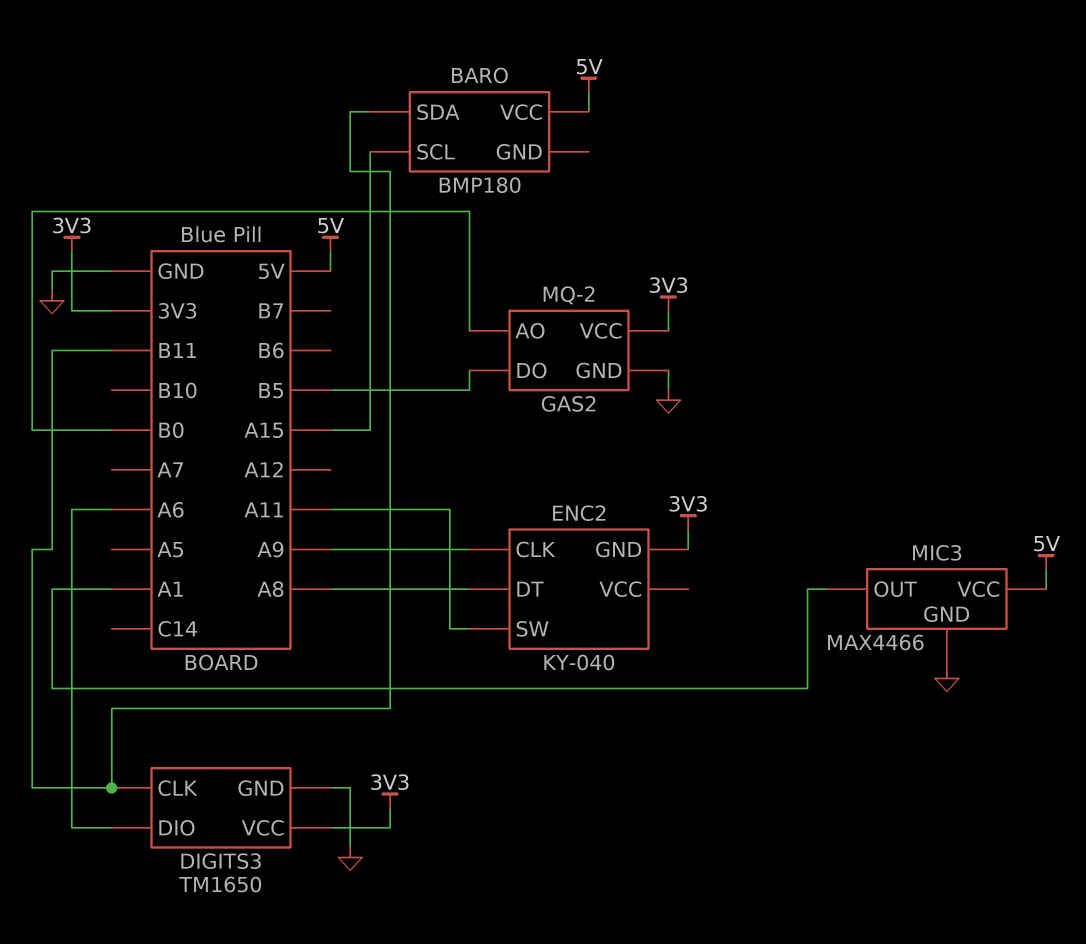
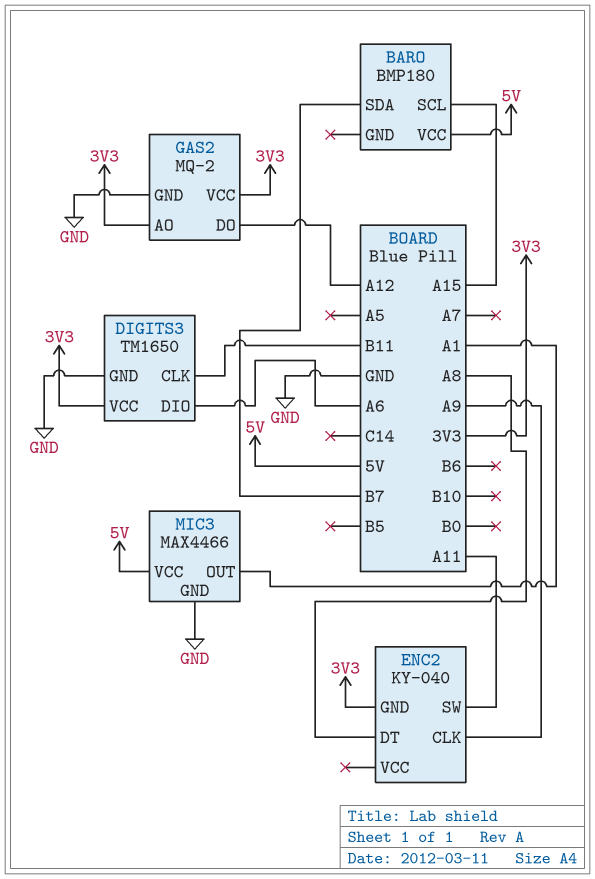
BARO pin SDA: B11 -> B7
GAS2 pin AO: B0 -> 3V3
GAS2 pin DO: B5 -> A12

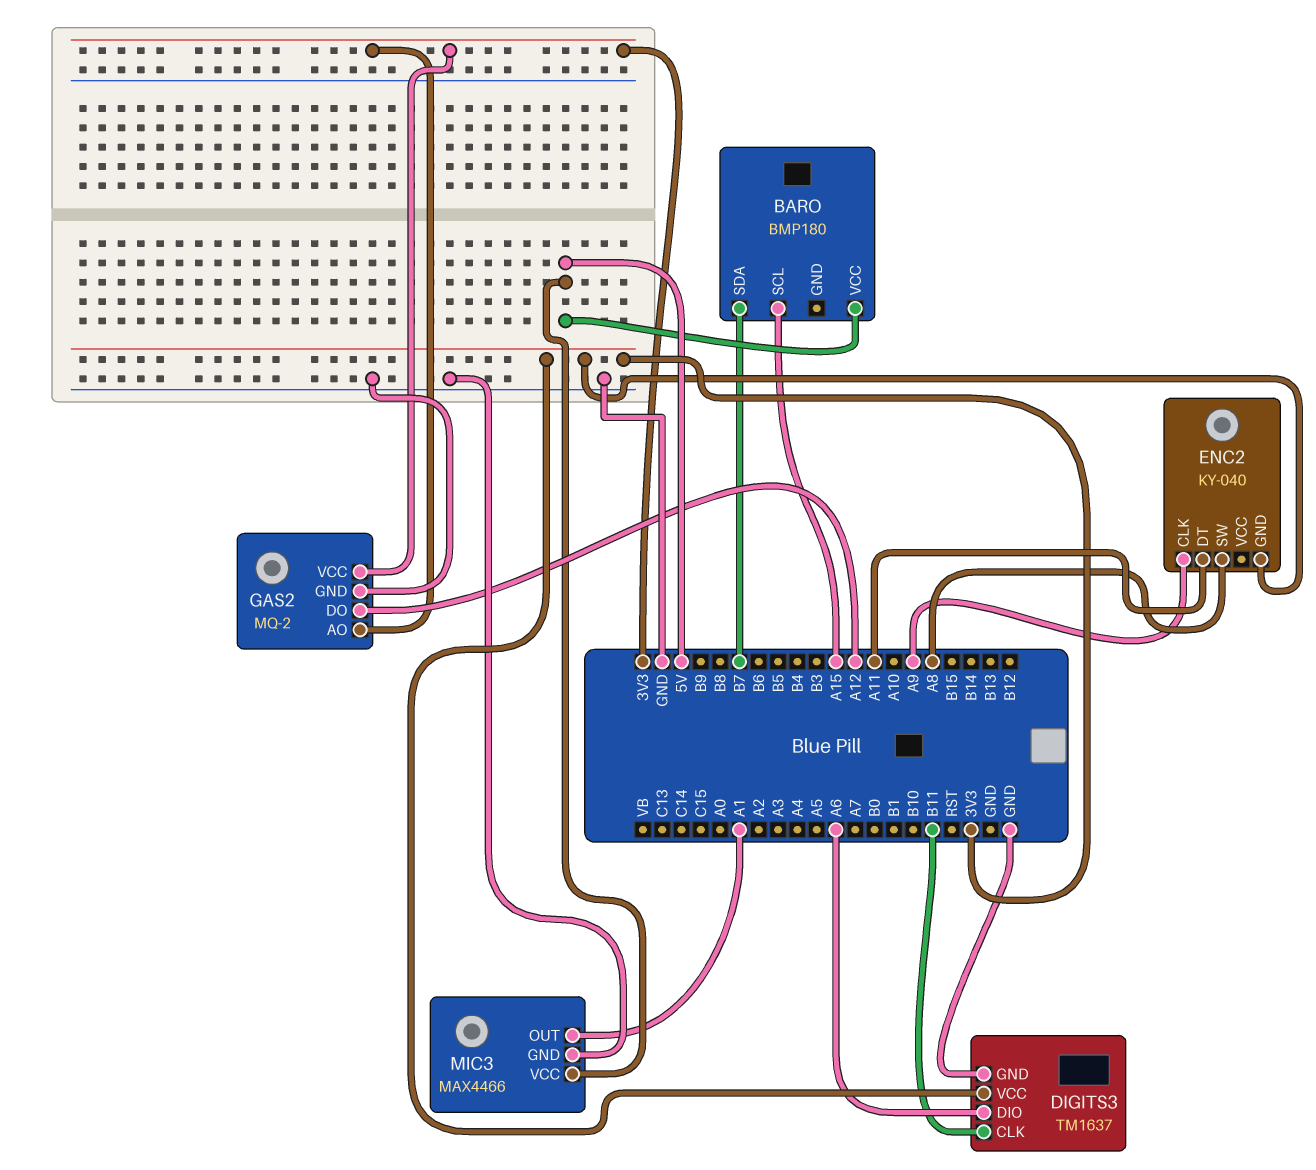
DIGITS3: TM1650 -> TM1637
ENC2 pin DT: A8 -> A11
ENC2 pin SW: A11 -> A8

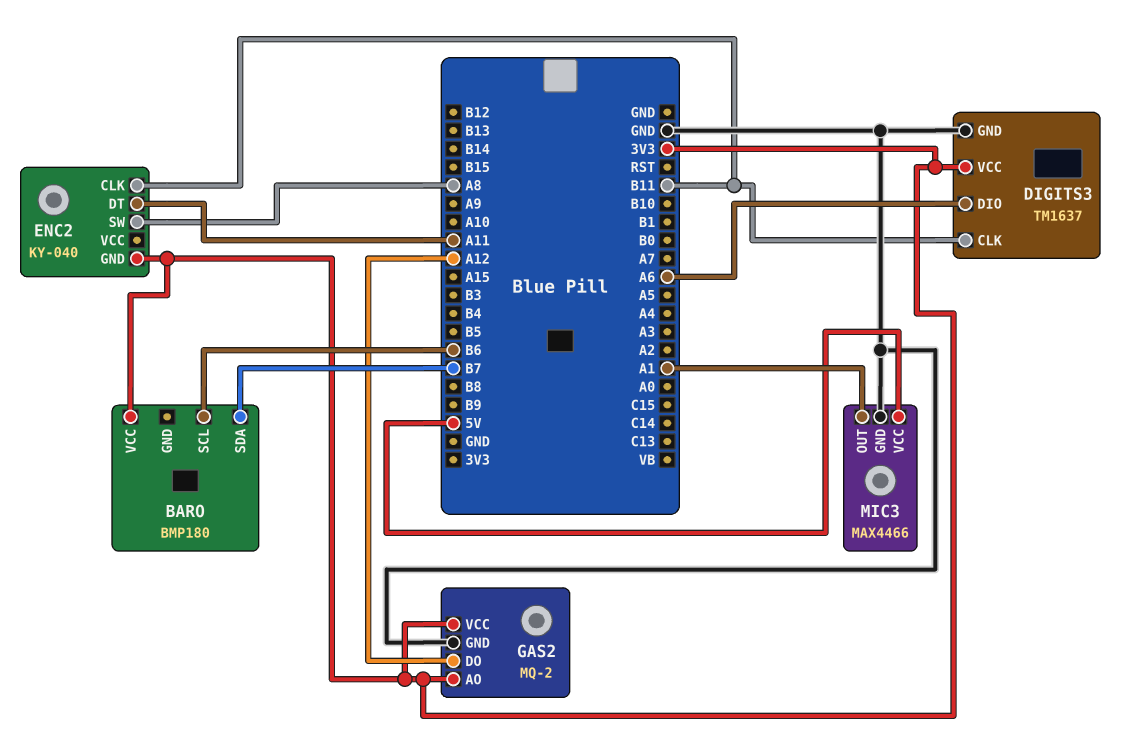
BARO pin SCL: A15 -> B6
BARO pin VCC: 5V -> 3V3
ENC2 pin CLK: A9 -> B11

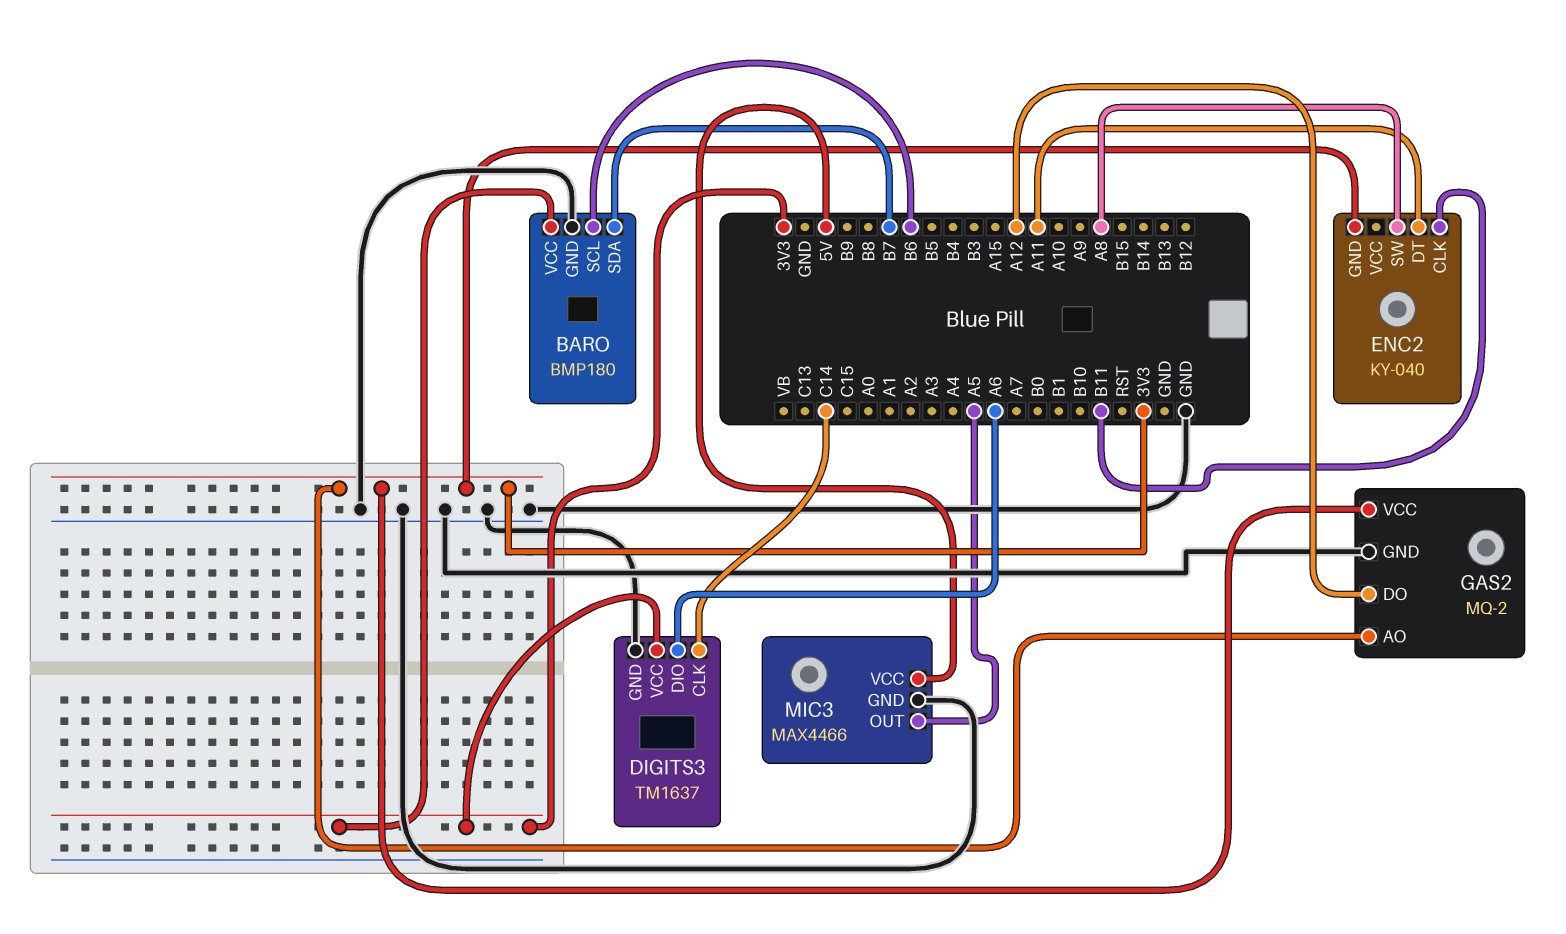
BARO pin GND: none -> GND
DIGITS3 pin CLK: B11 -> C14
MIC3 pin OUT: A1 -> A5

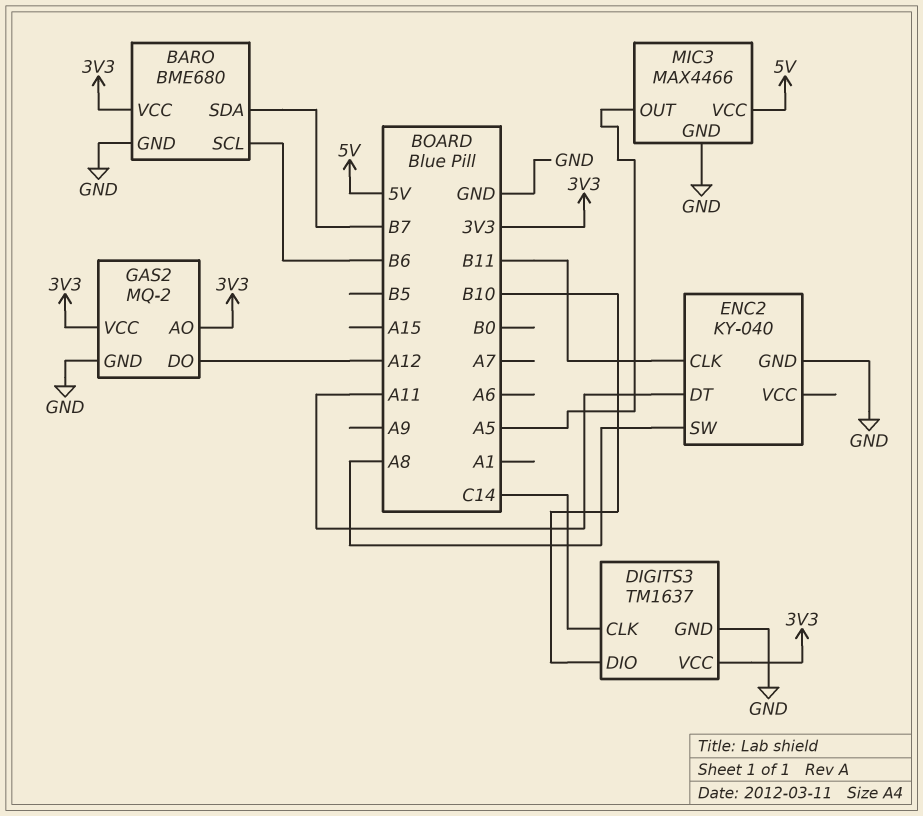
BARO: BMP180 -> BME680
DIGITS3 pin DIO: A6 -> B10
ENC2 pin GND: 3V3 -> GND

